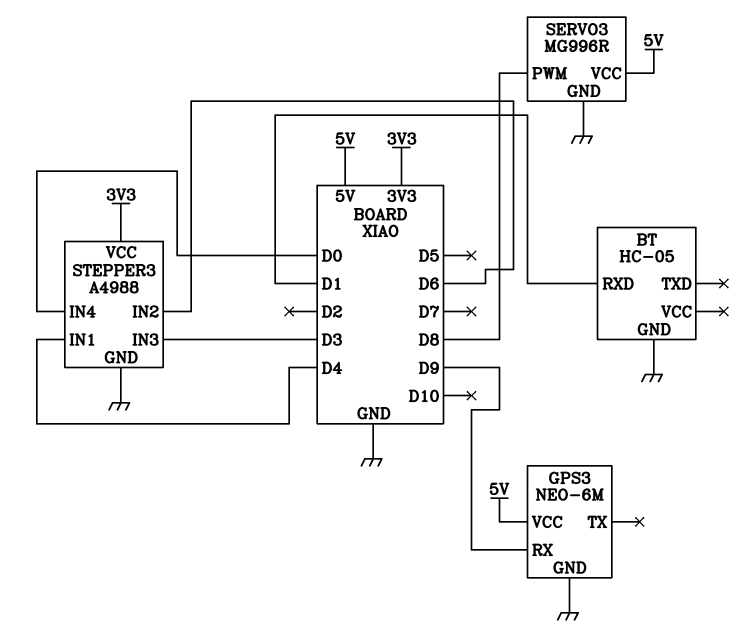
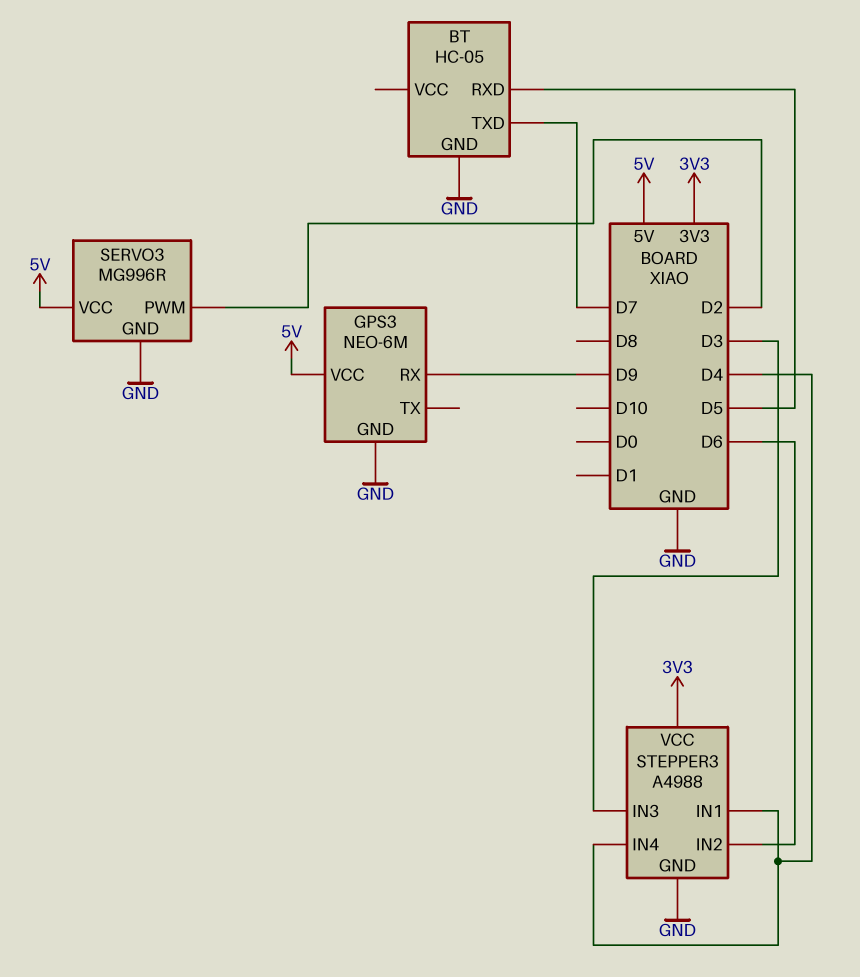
BT pin RXD: D1 -> D5
BT pin TXD: none -> D7
SERVO3 pin PWM: D8 -> D2
STEPPER3 pin IN4: D0 -> D4

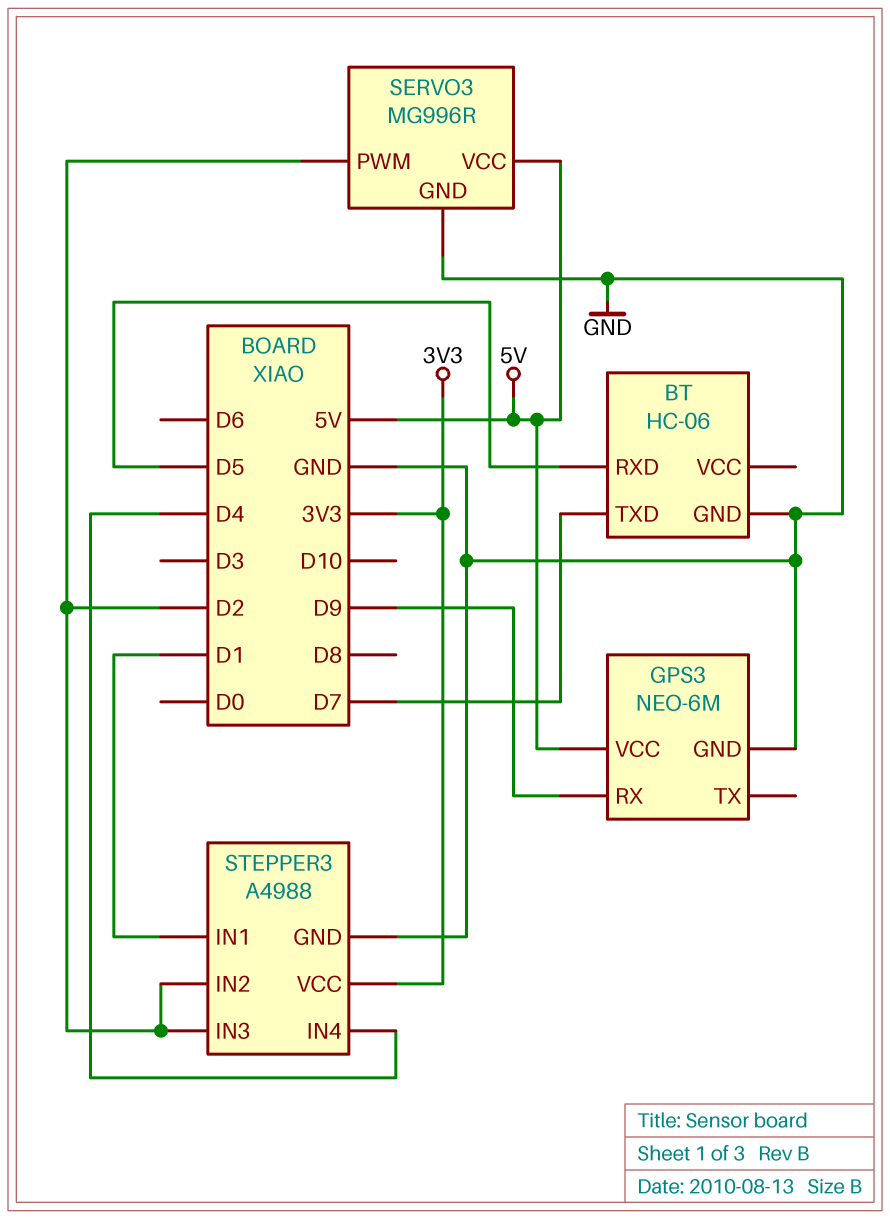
BT: HC-05 -> HC-06
STEPPER3 pin IN1: D4 -> D1
STEPPER3 pin IN2: D6 -> D2
STEPPER3 pin IN3: D3 -> D2

